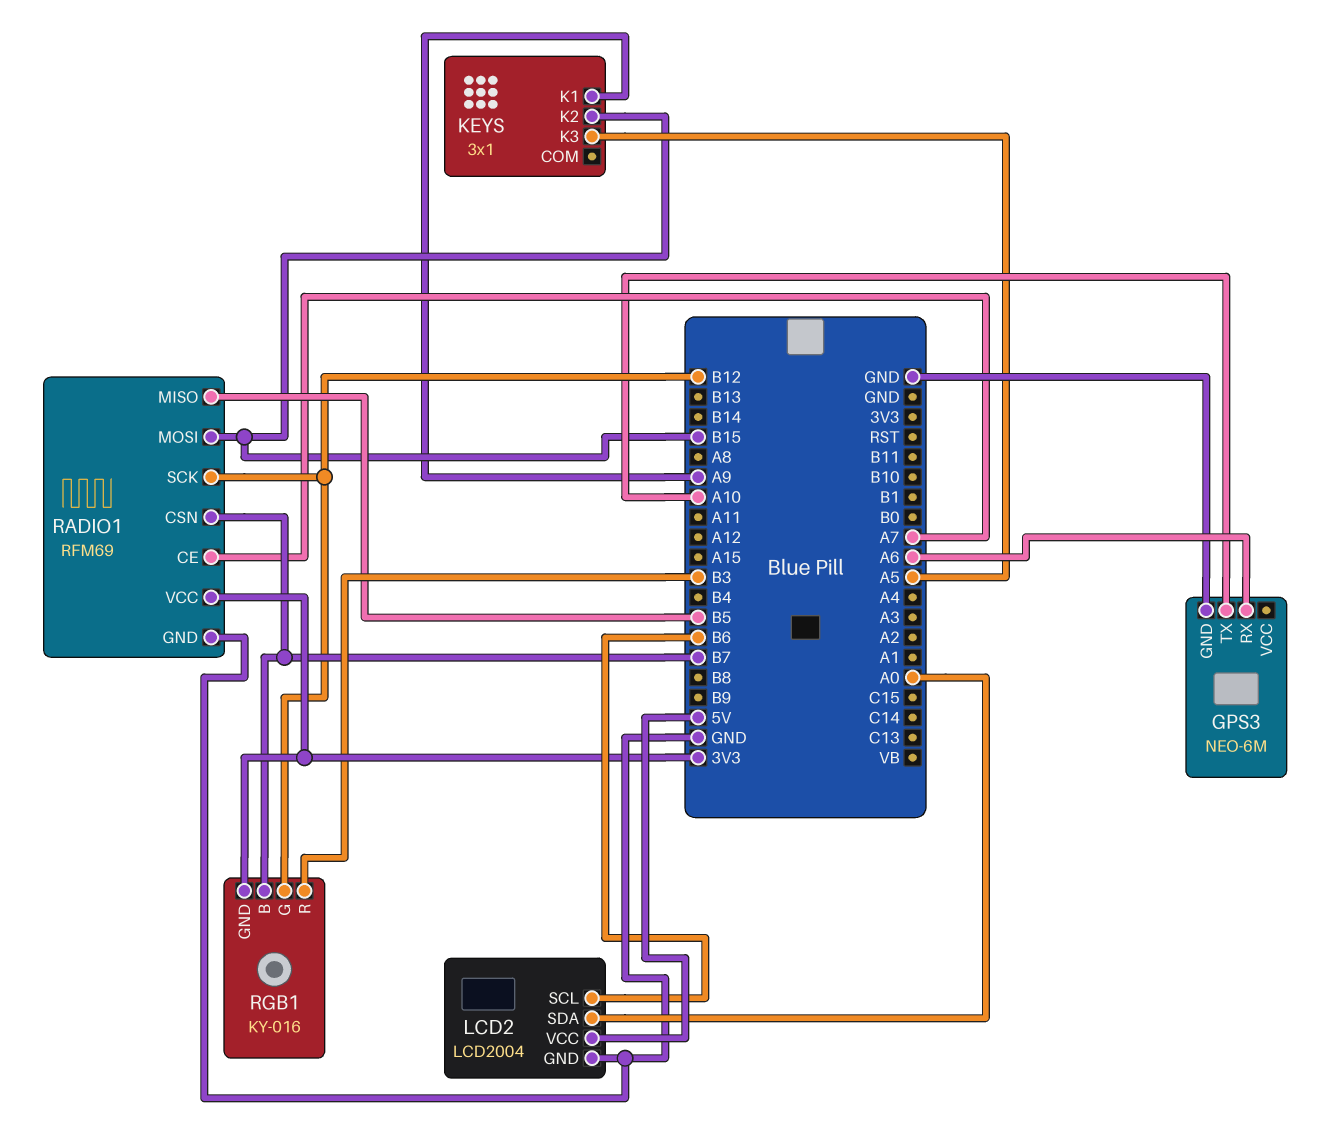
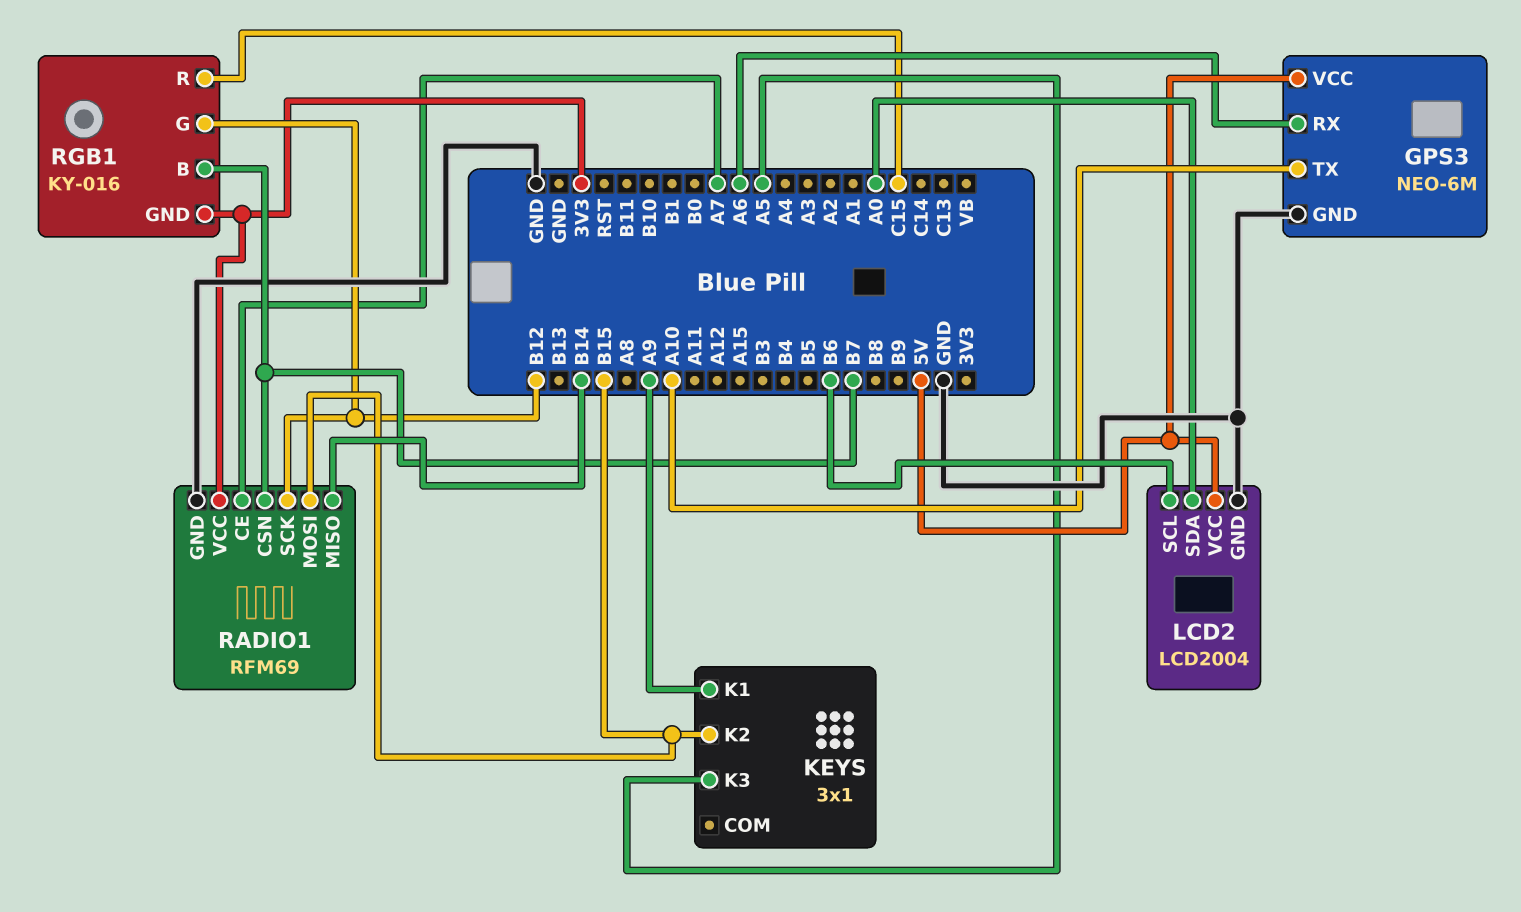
GPS3 pin VCC: none -> 5V
RADIO1 pin MISO: B5 -> B14
RGB1 pin R: B3 -> C15

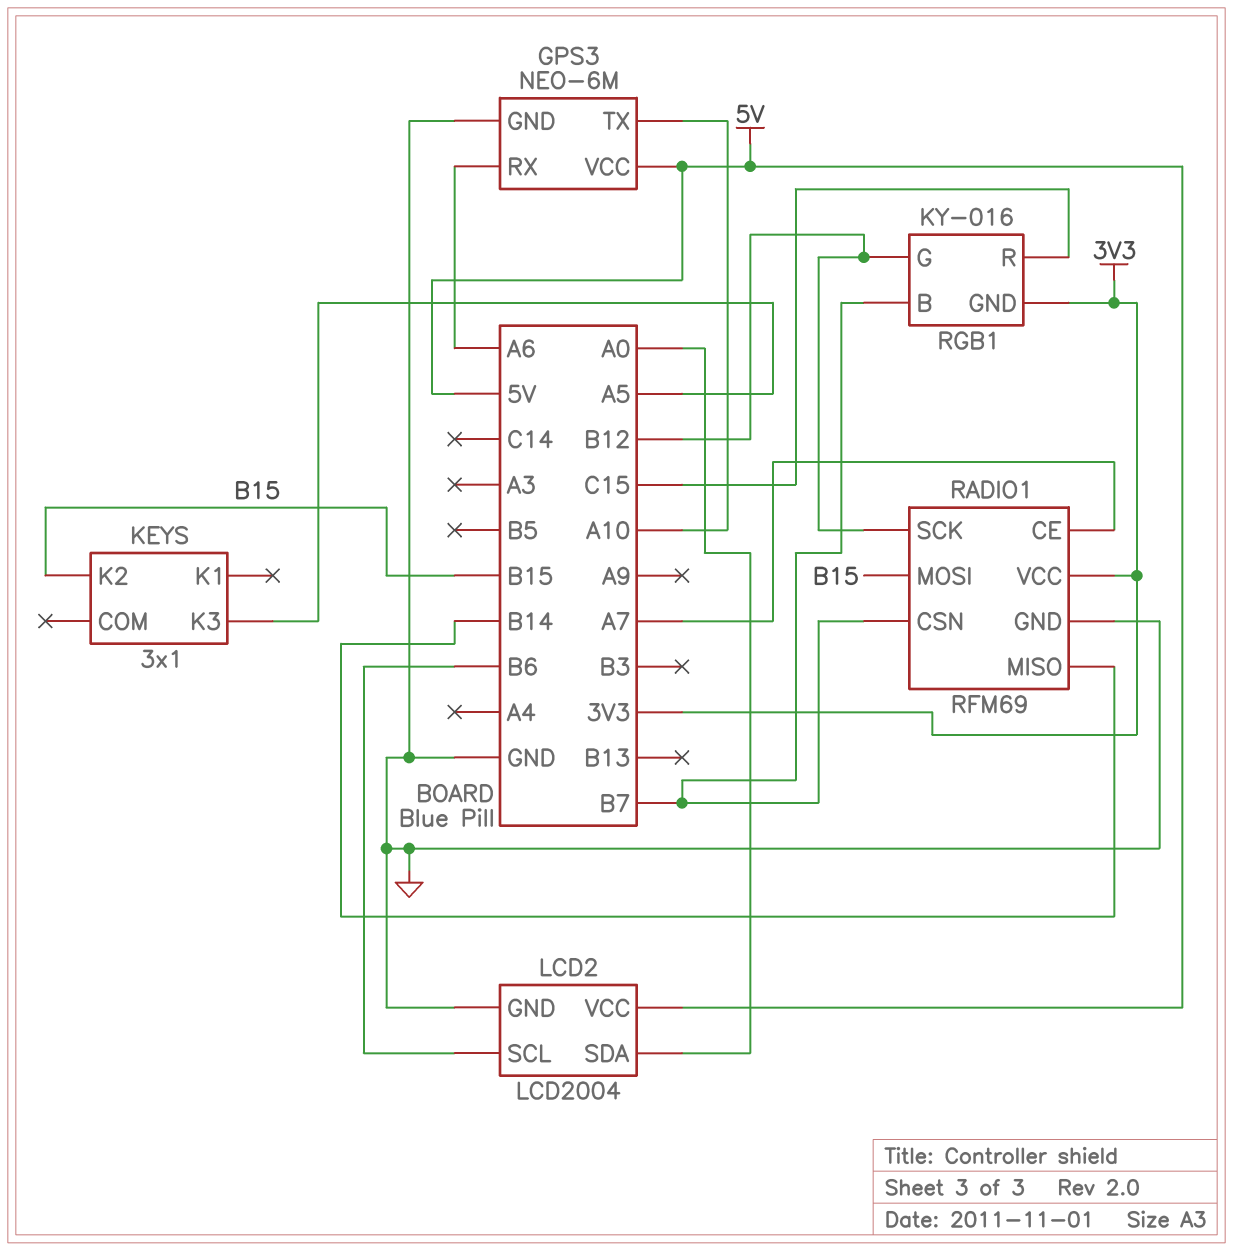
KEYS pin K1: A9 -> none

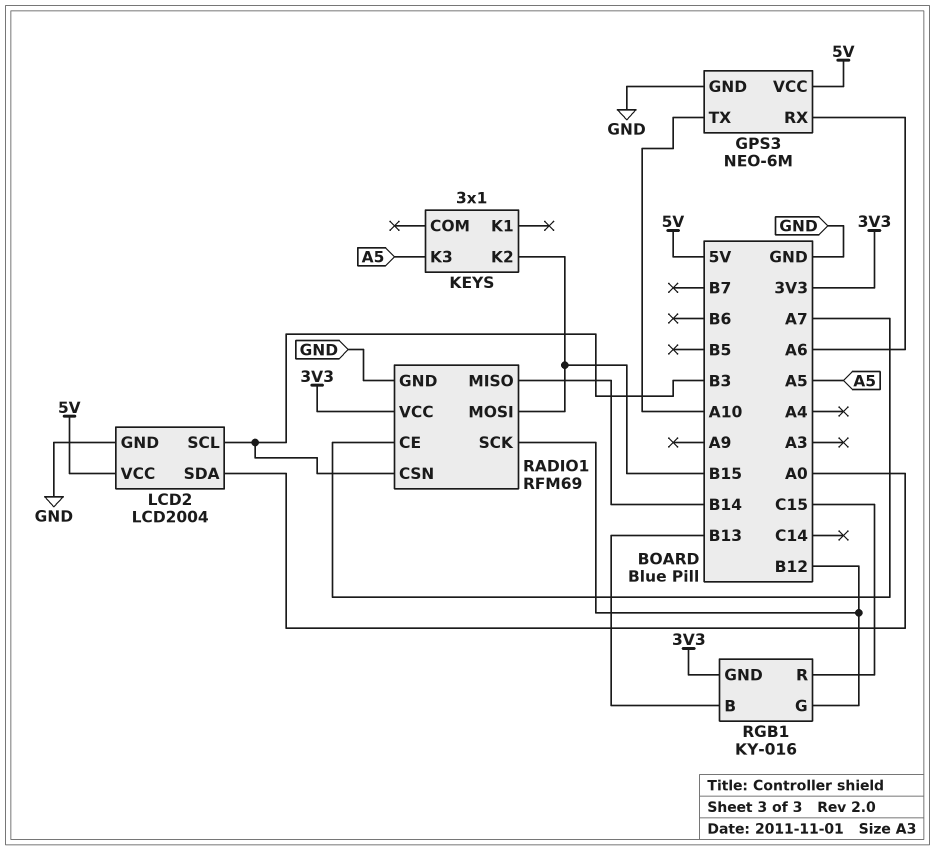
LCD2 pin SCL: B6 -> B3
RADIO1 pin CSN: B7 -> B3
RGB1 pin B: B7 -> B13

